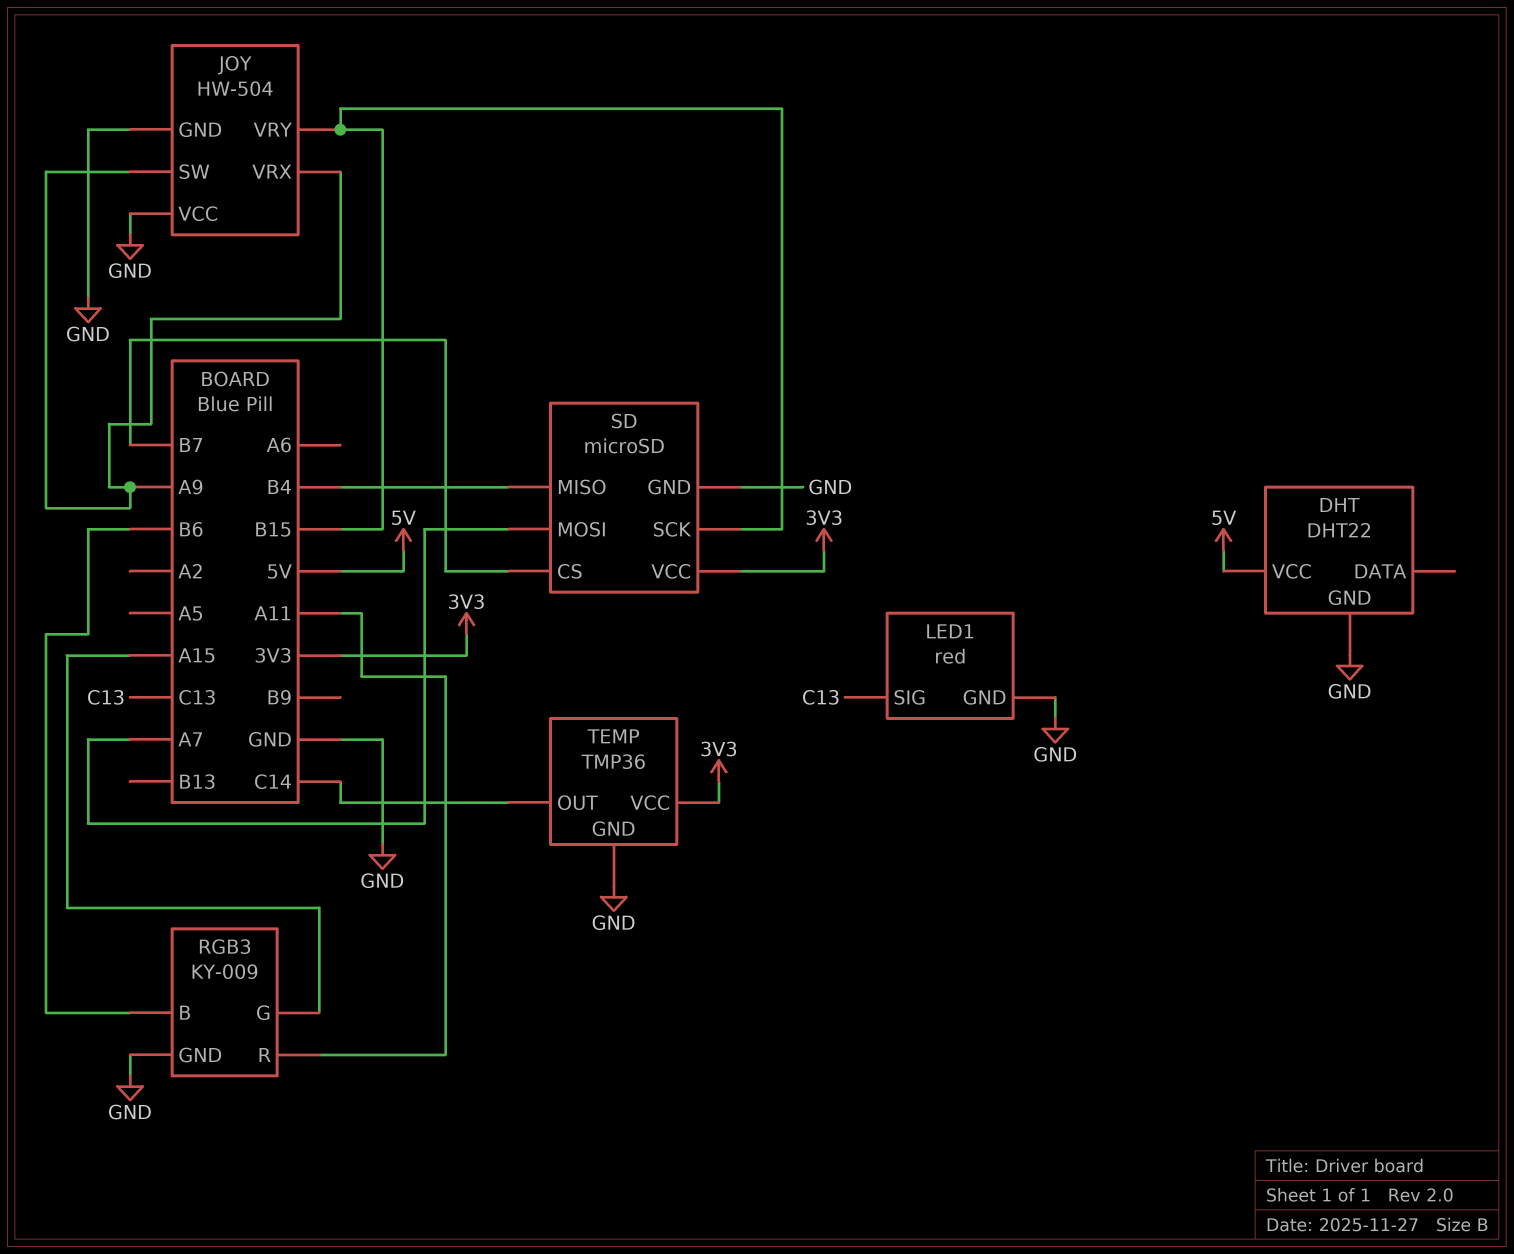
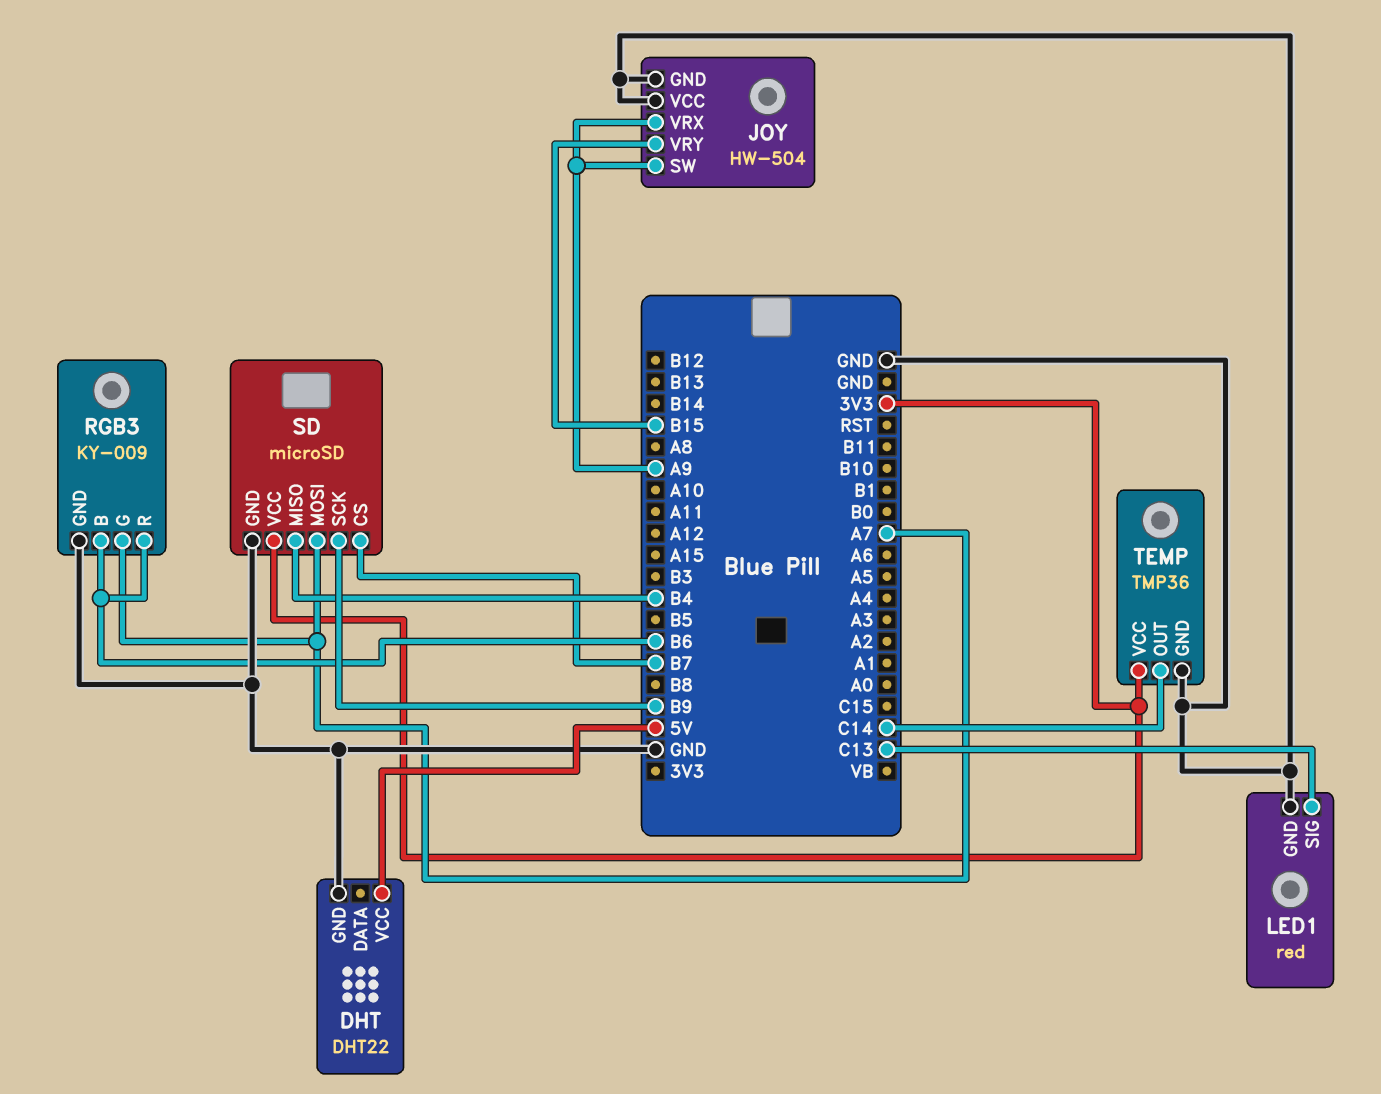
RGB3 pin G: A15 -> A7
RGB3 pin R: A11 -> B6
SD pin SCK: B15 -> B9

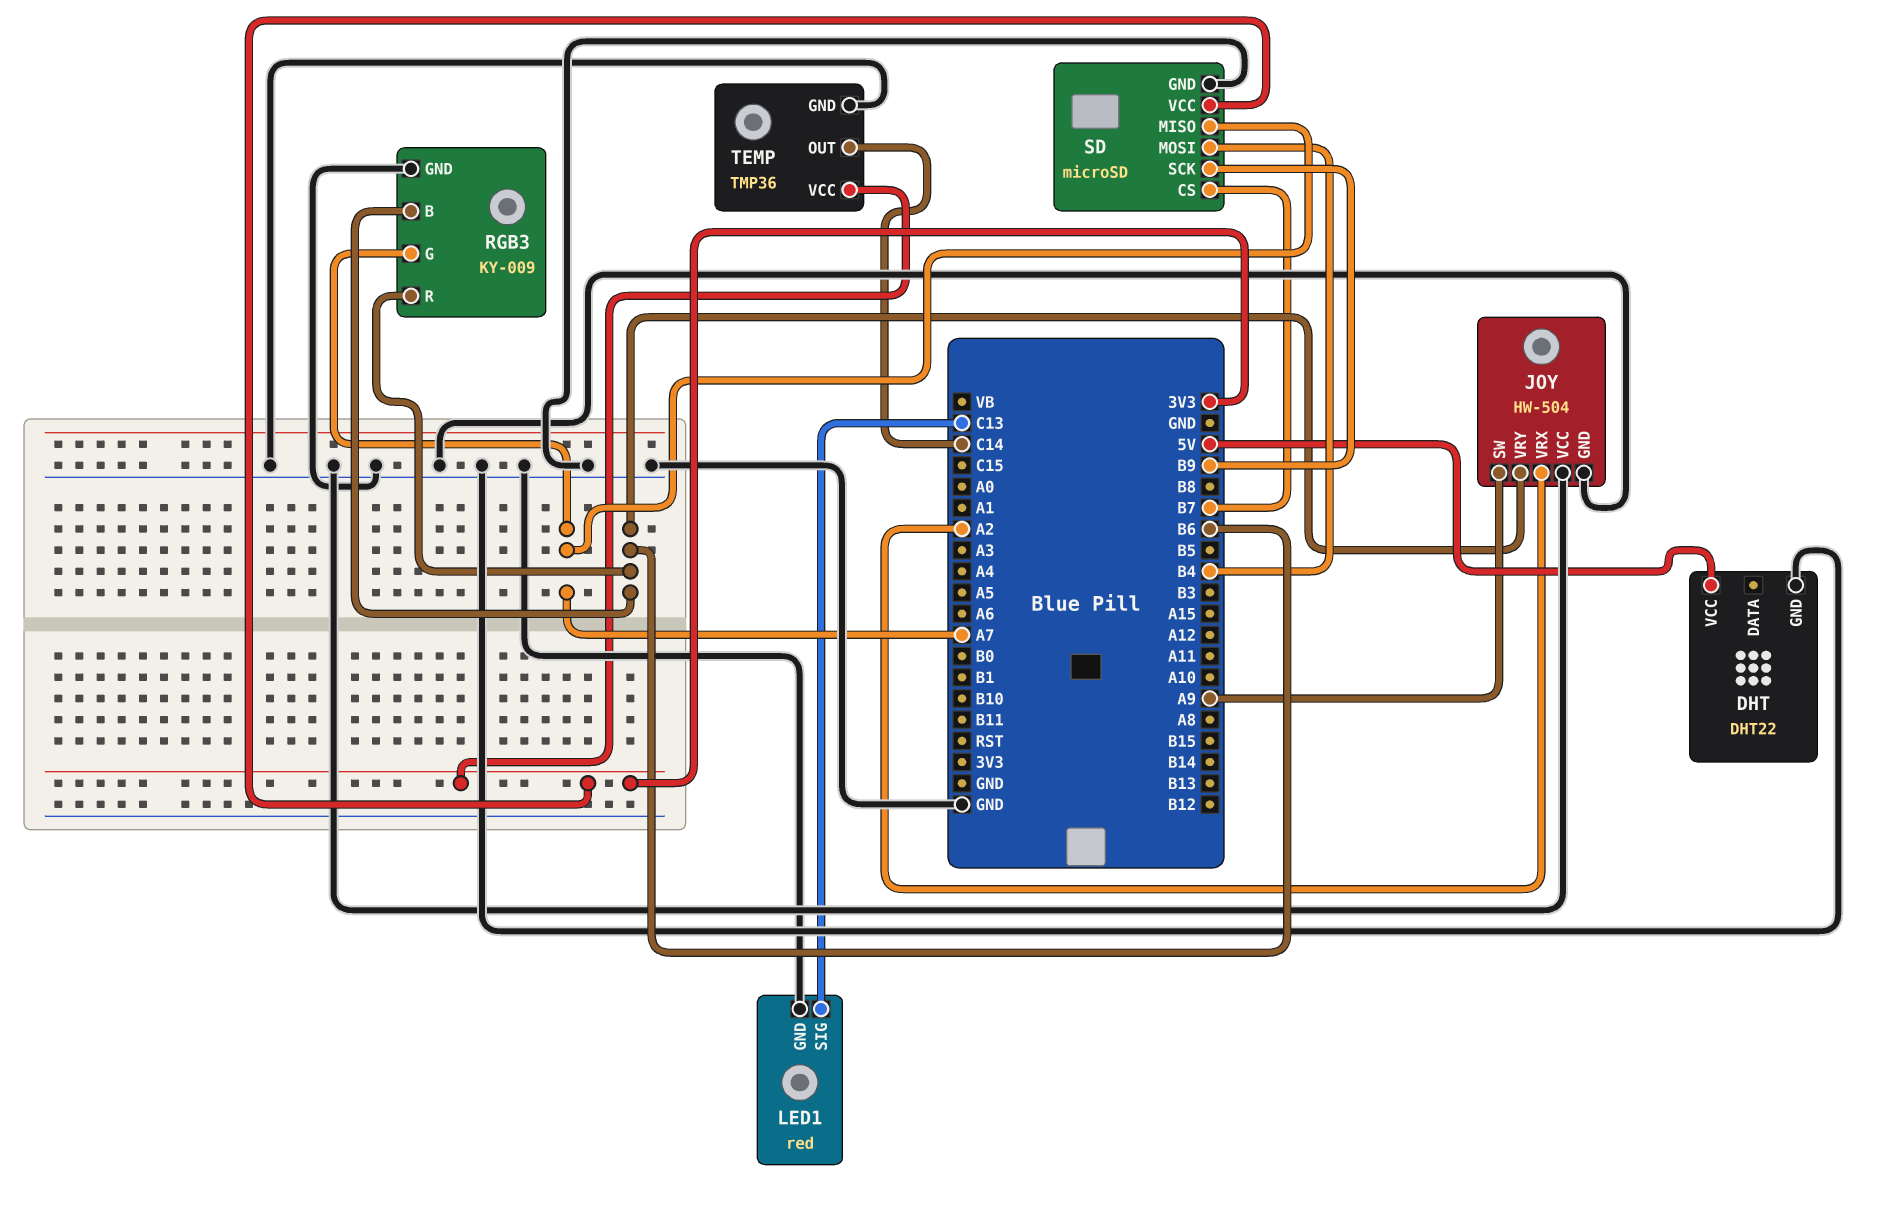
JOY pin VRX: A9 -> A2
JOY pin VRY: B15 -> B6
SD pin MISO: B4 -> A7
SD pin MOSI: A7 -> B4

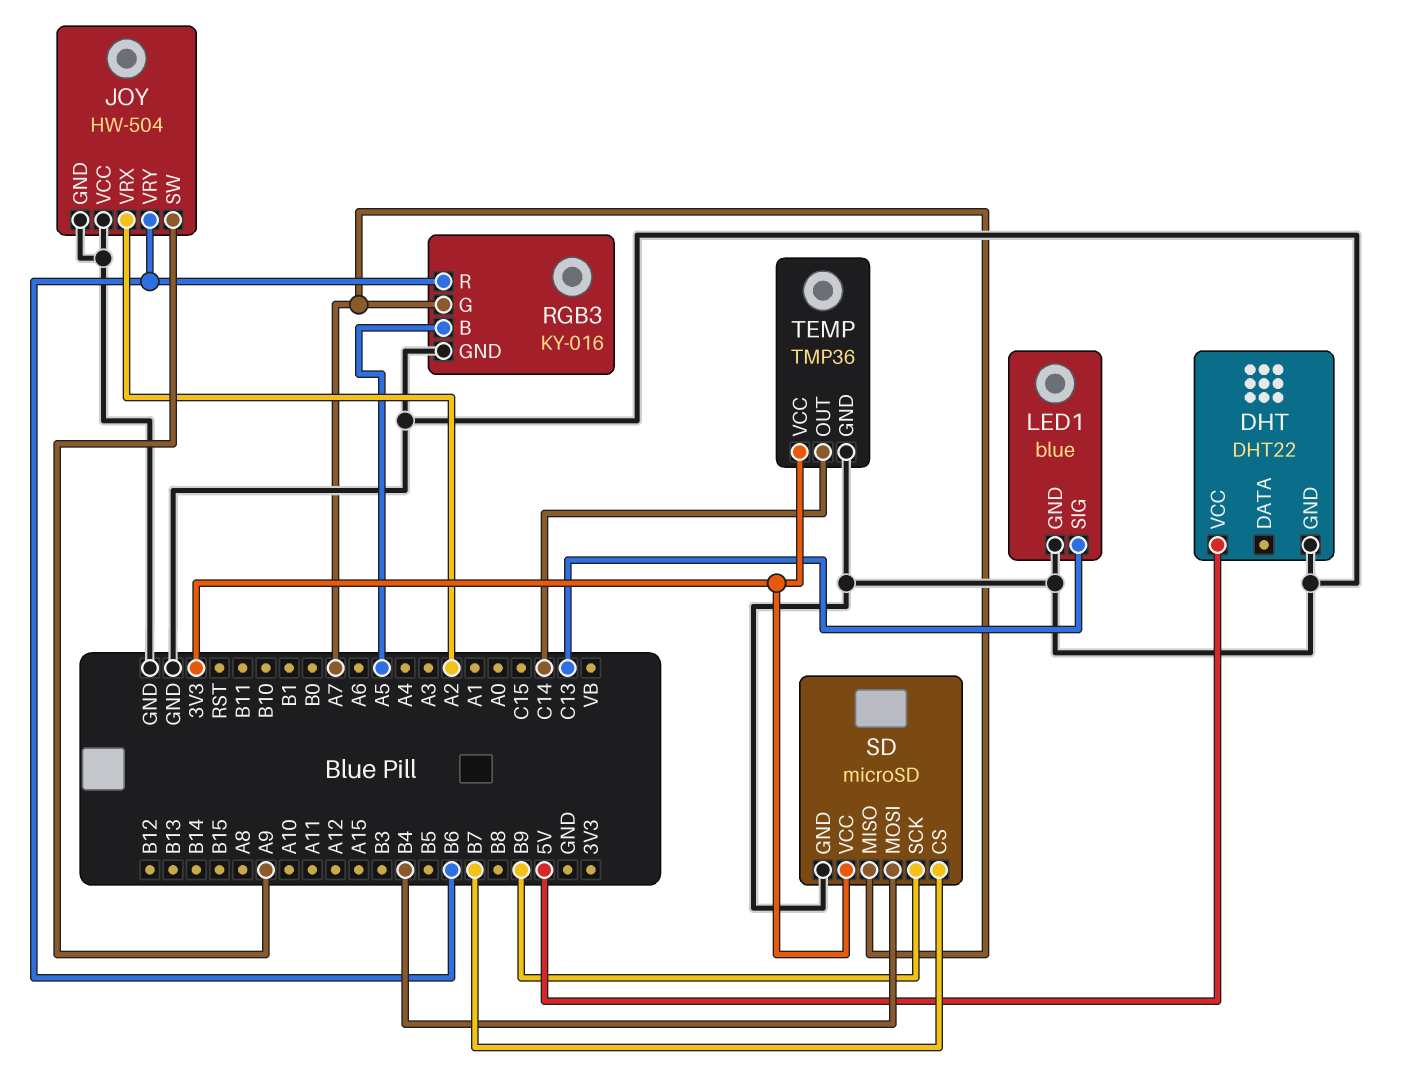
LED1: red -> blue
RGB3: KY-009 -> KY-016
RGB3 pin B: B6 -> A5

